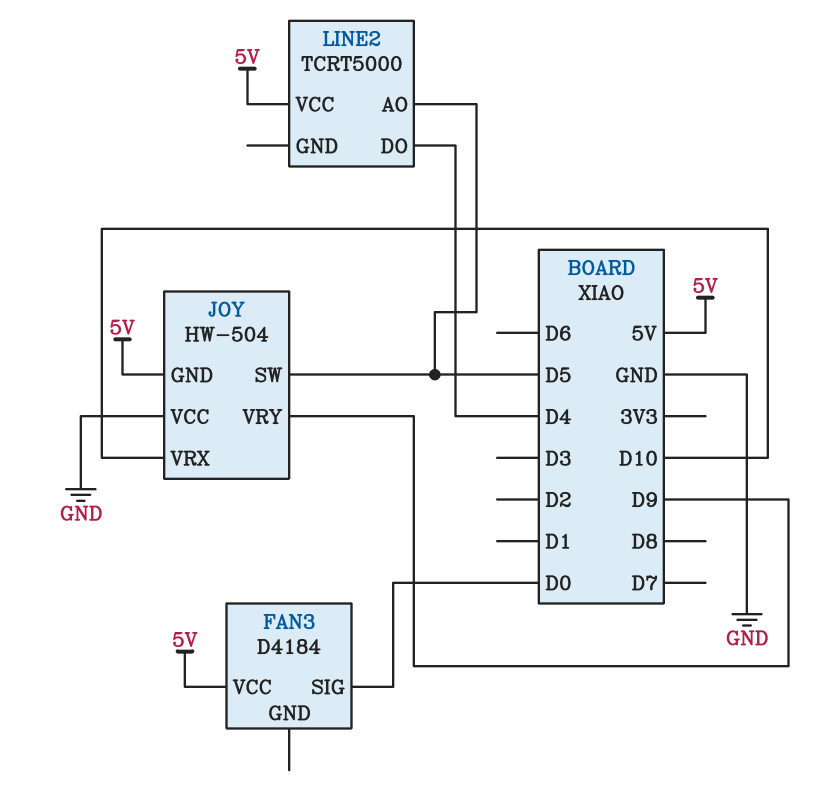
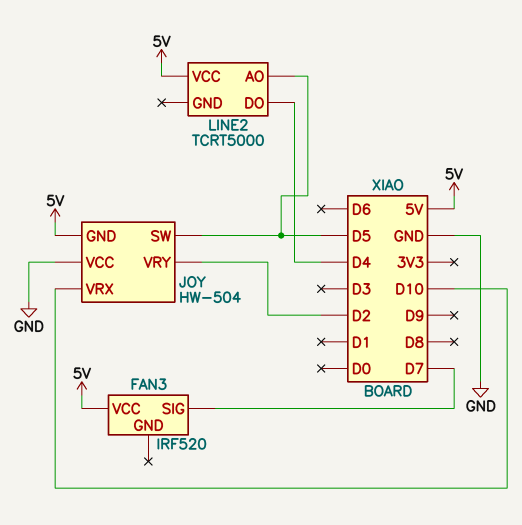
FAN3: D4184 -> IRF520
FAN3 pin SIG: D0 -> D7
JOY pin VRY: D9 -> D2

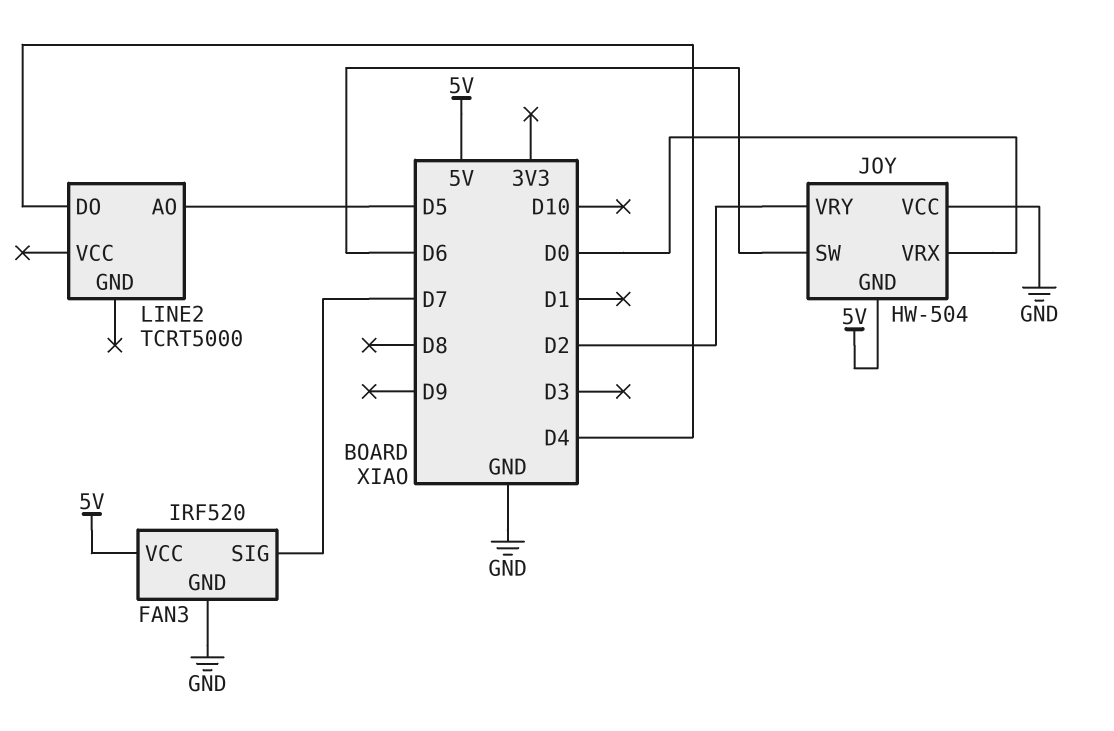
FAN3 pin GND: none -> GND
JOY pin SW: D5 -> D6
JOY pin VRX: D10 -> D0
LINE2 pin VCC: 5V -> none

